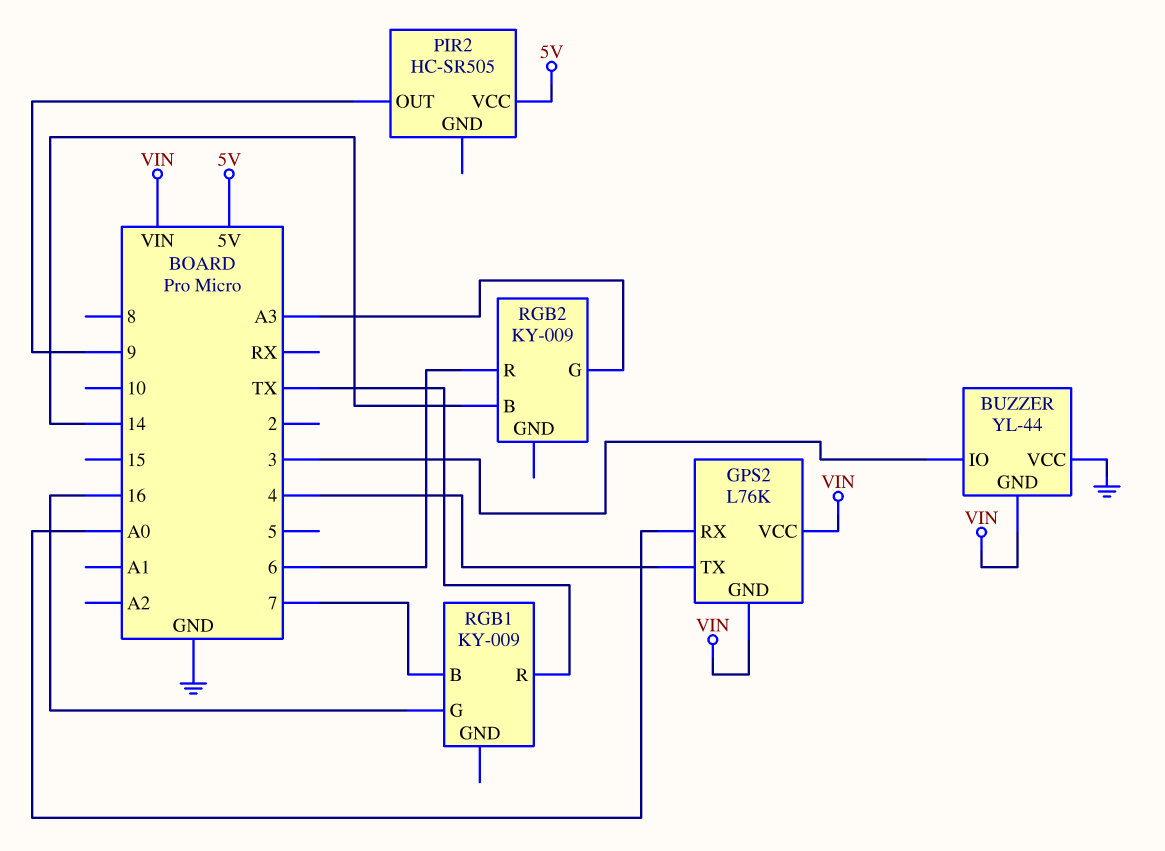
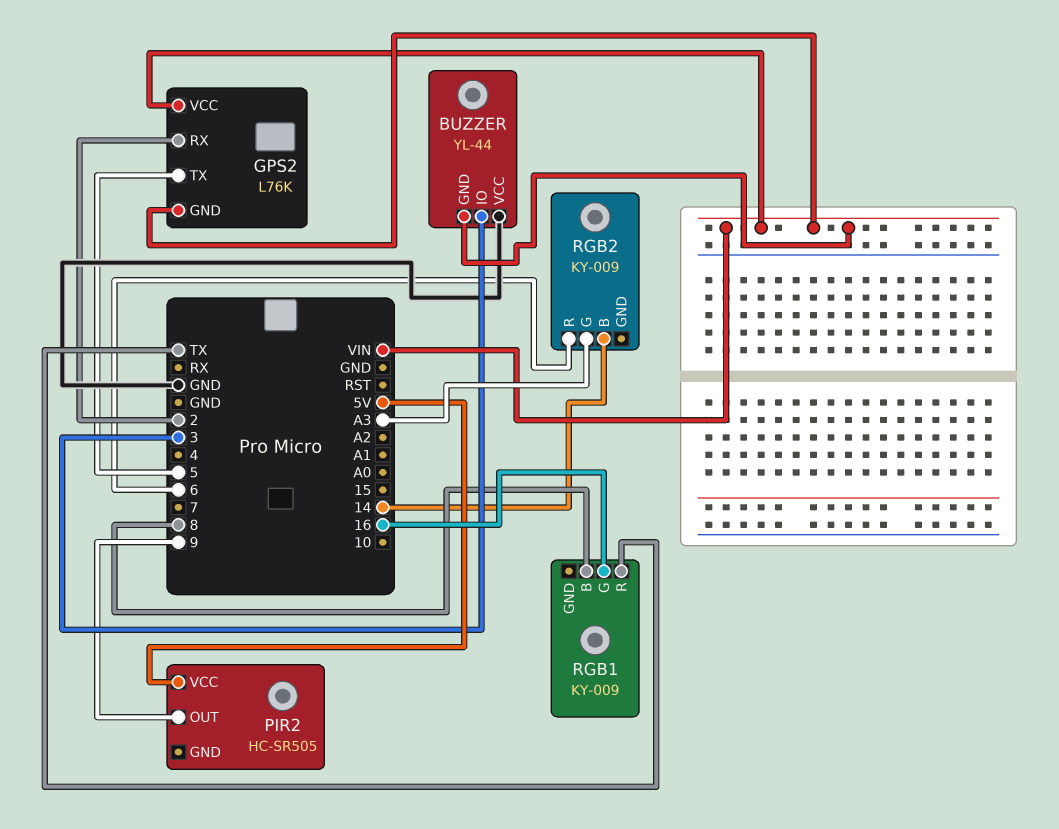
GPS2 pin RX: A0 -> 2
GPS2 pin TX: 4 -> 5
RGB1 pin B: 7 -> 8

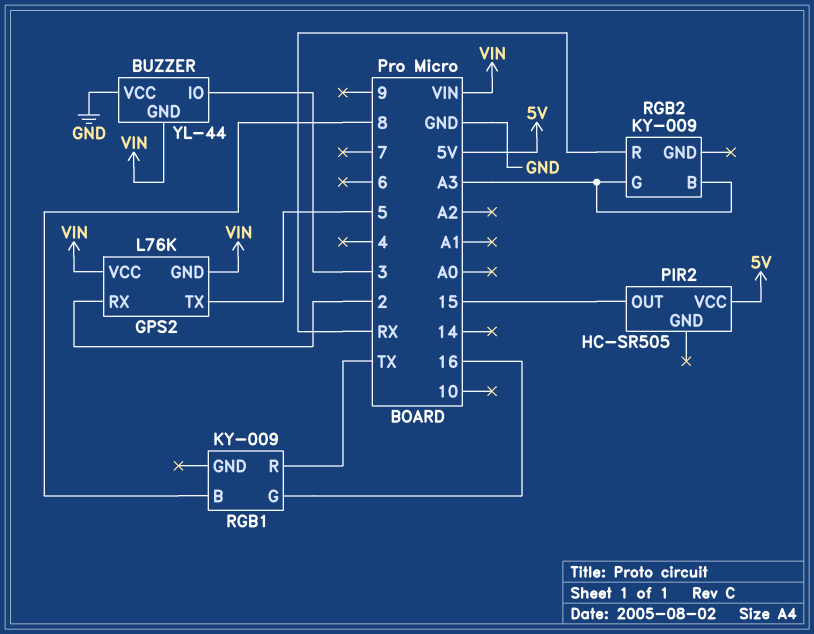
PIR2 pin OUT: 9 -> 15
RGB2 pin B: 14 -> A3
RGB2 pin R: 6 -> RX

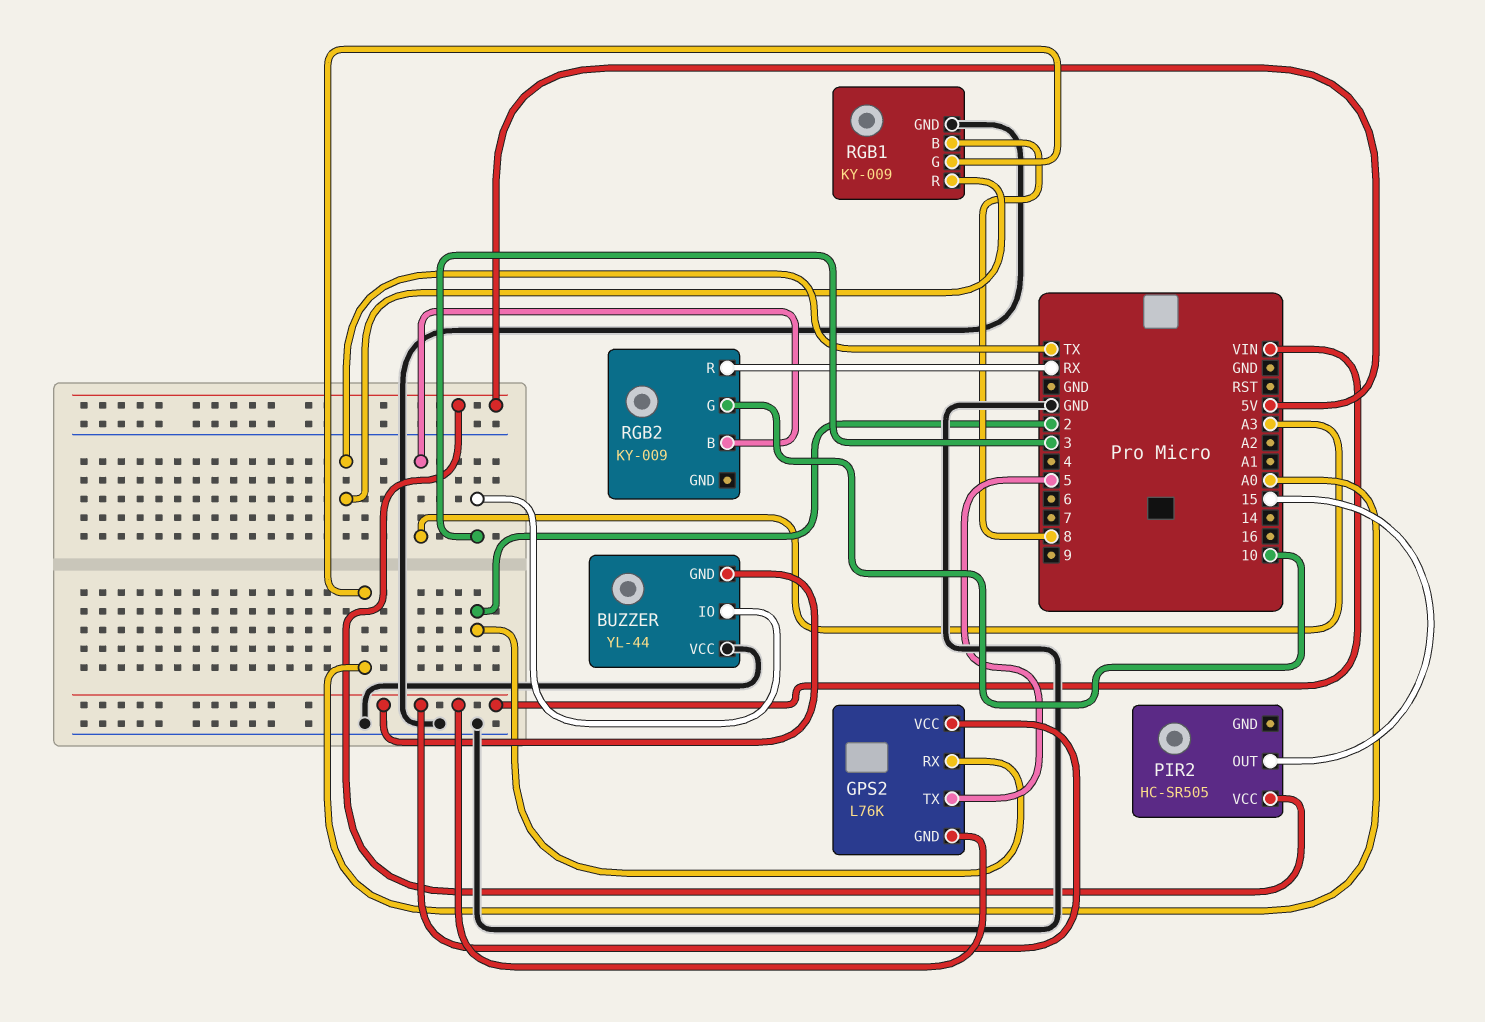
RGB1 pin G: 16 -> A0
RGB1 pin GND: none -> GND
RGB2 pin G: A3 -> 10

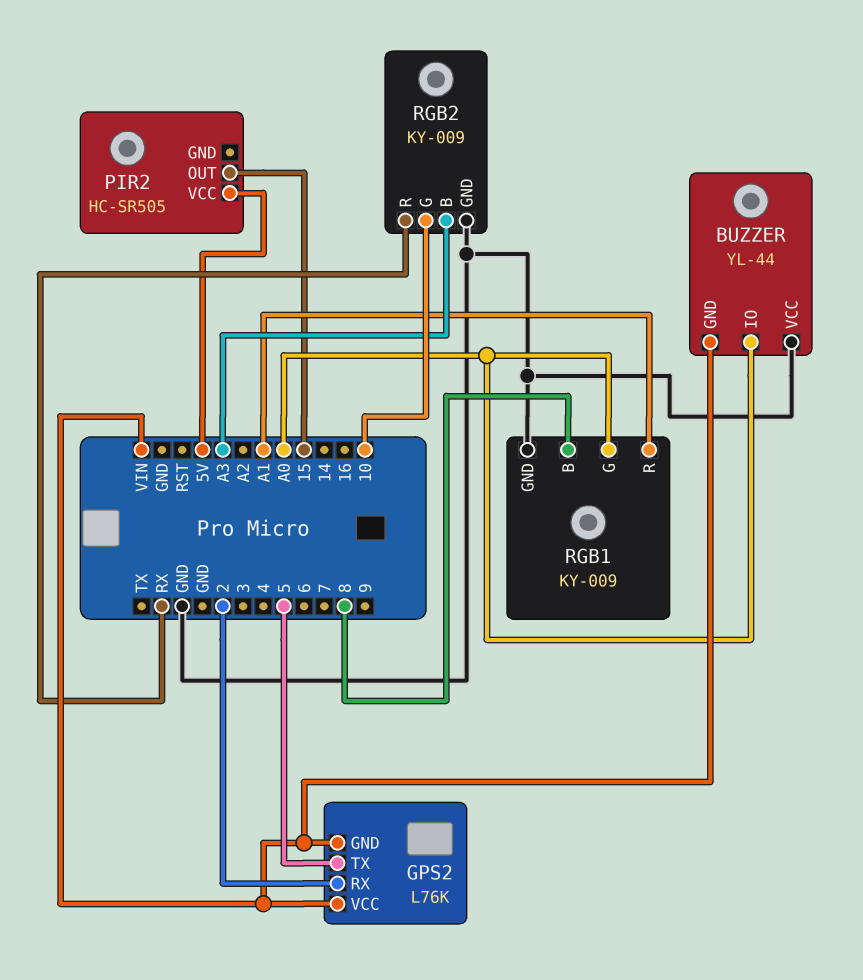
BUZZER pin IO: 3 -> A0
RGB1 pin R: TX -> A1
RGB2 pin GND: none -> GND

